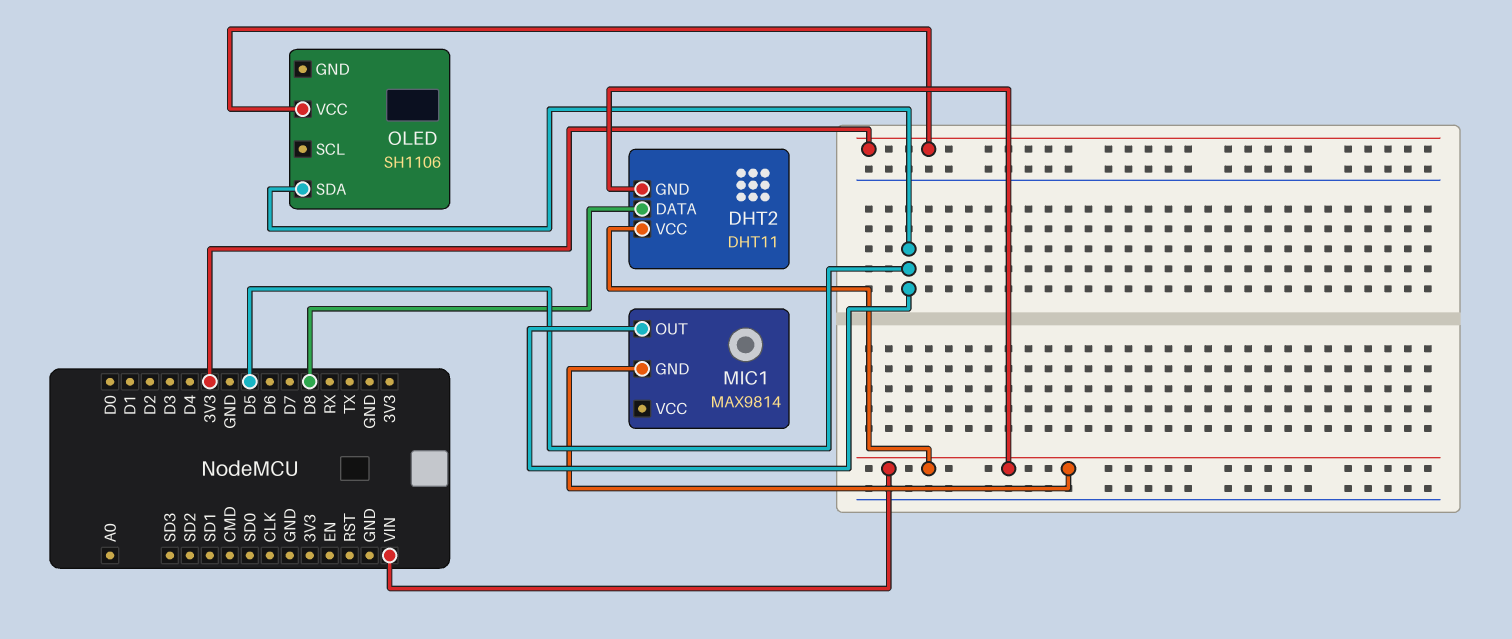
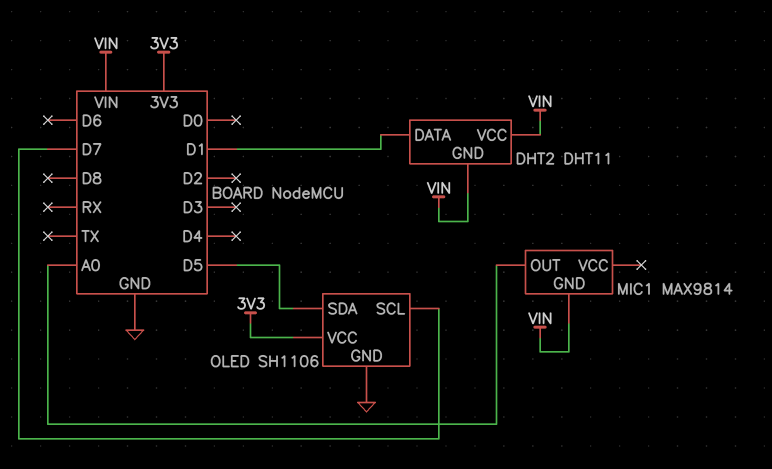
DHT2 pin DATA: D8 -> D1
MIC1 pin OUT: D5 -> A0
OLED pin GND: none -> GND
OLED pin SCL: none -> D7

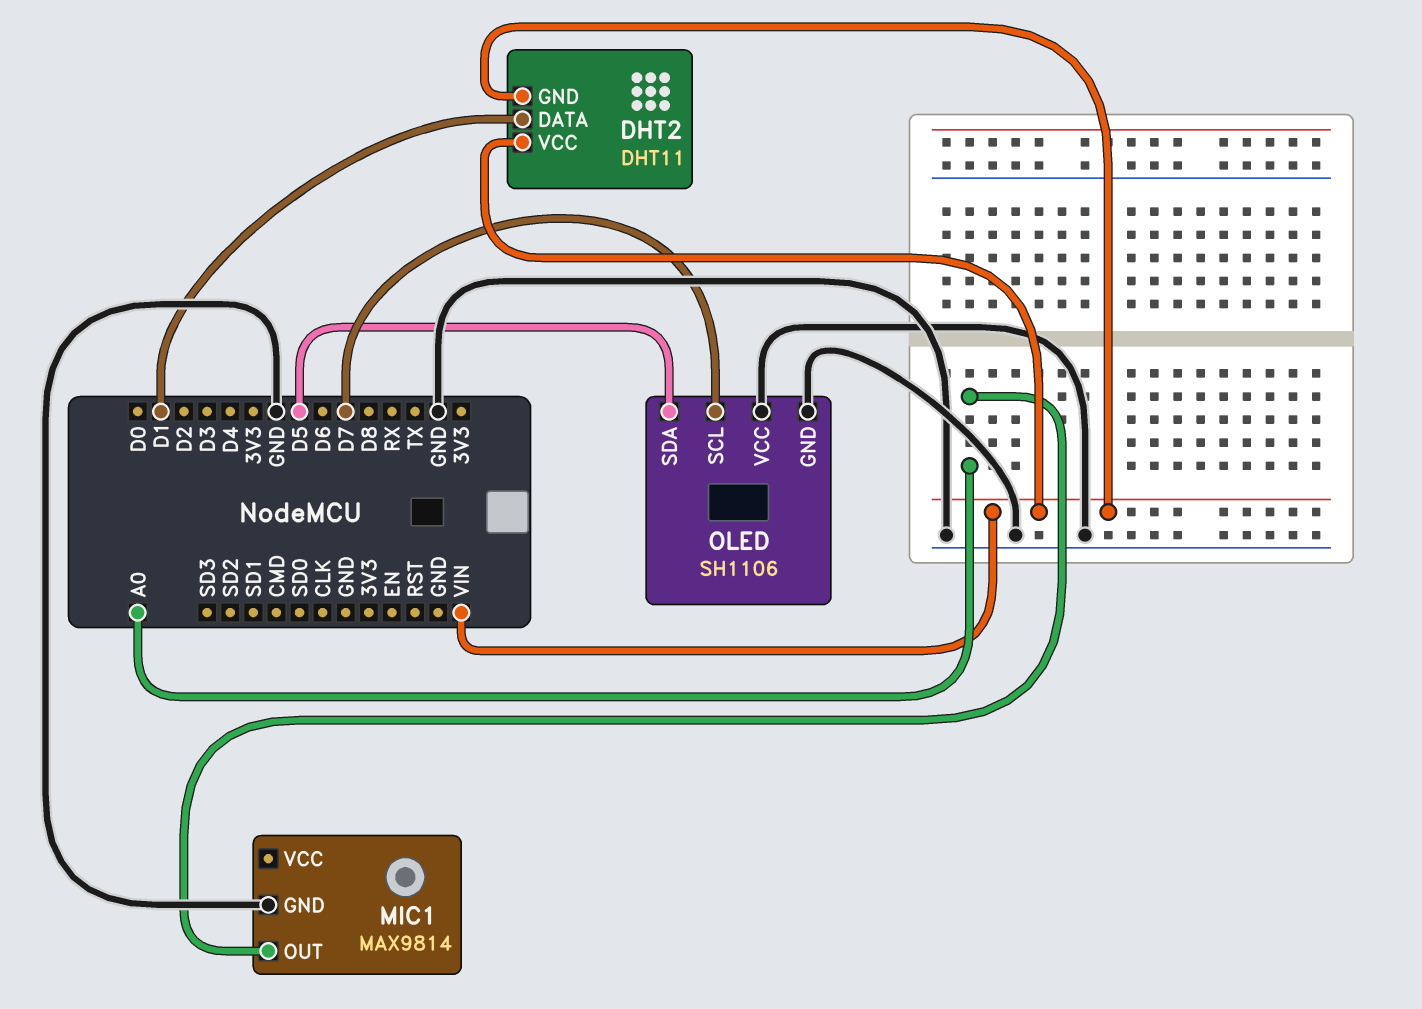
MIC1 pin GND: VIN -> GND
OLED pin VCC: 3V3 -> GND

